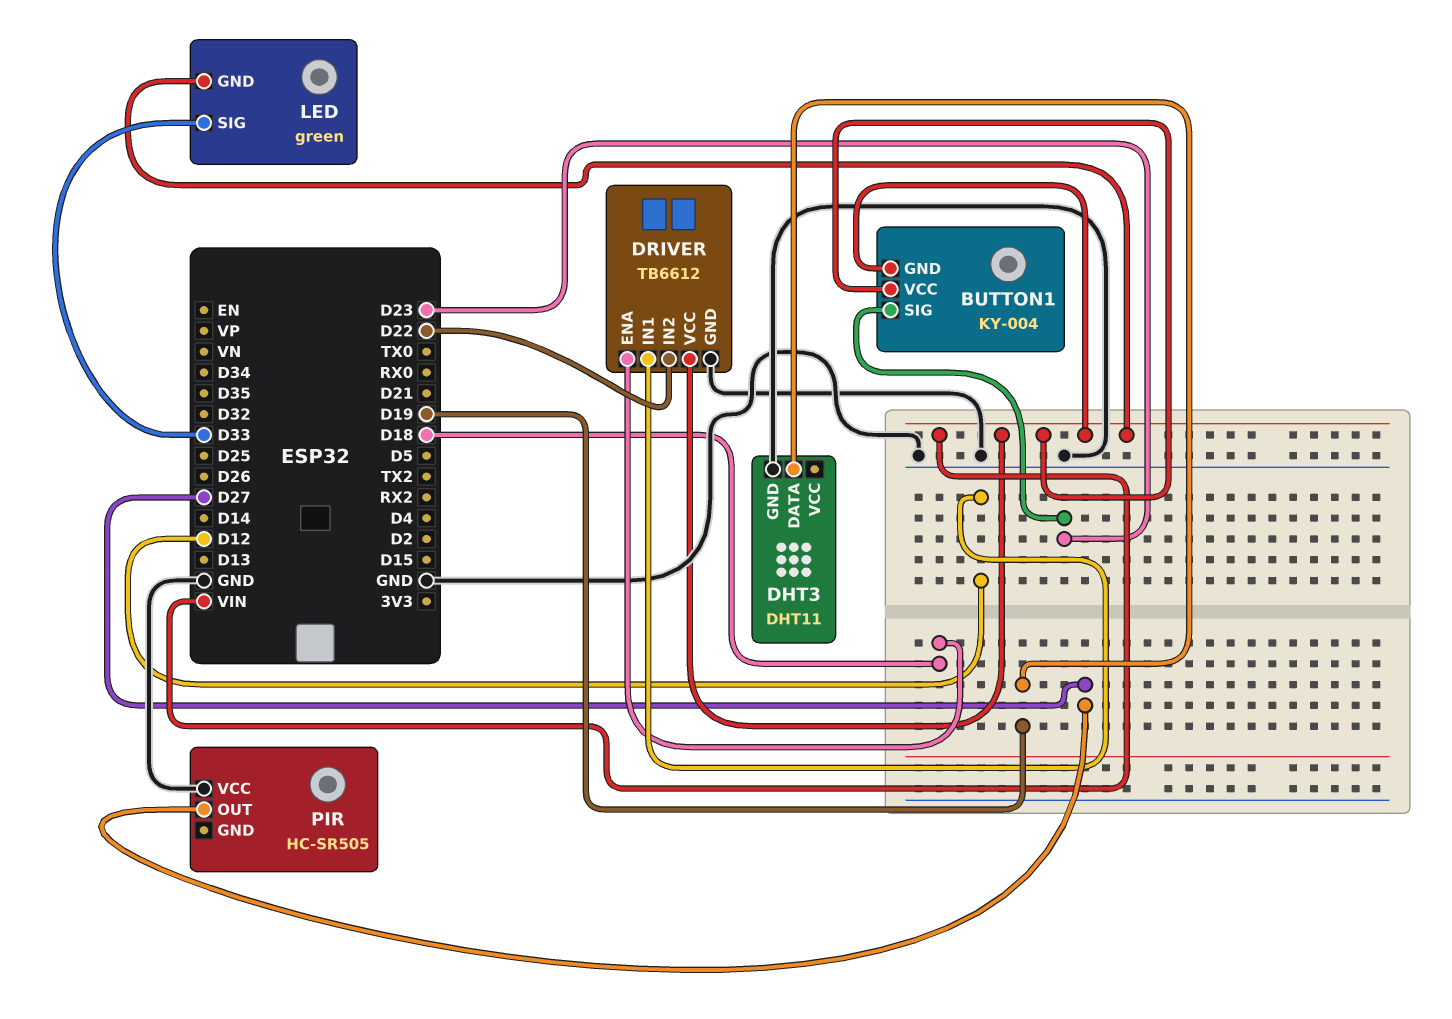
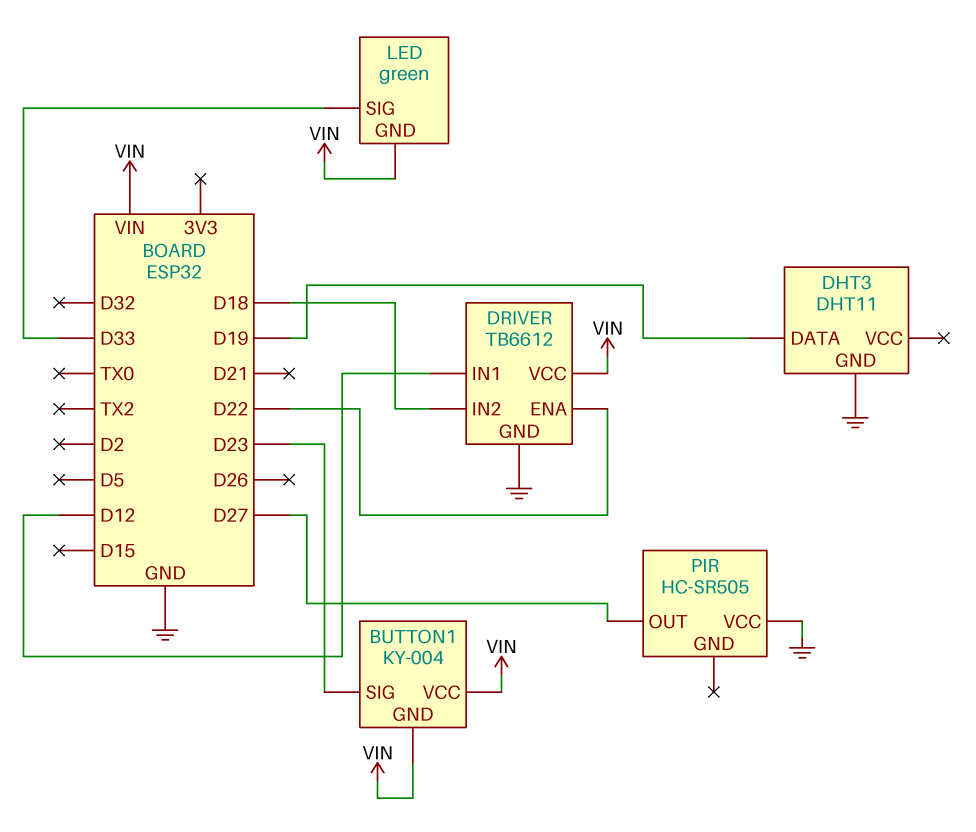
DRIVER pin ENA: D18 -> D22
DRIVER pin IN2: D22 -> D18

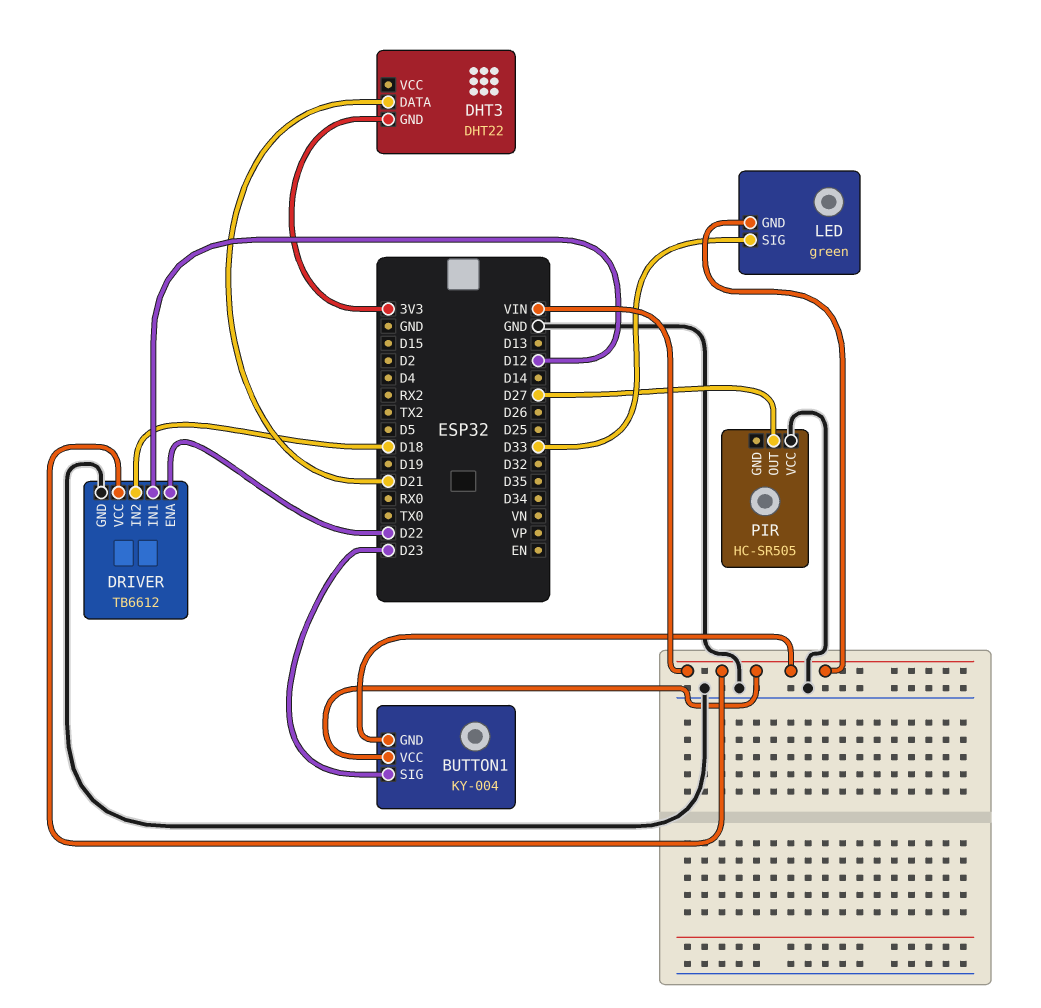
DHT3: DHT11 -> DHT22
DHT3 pin DATA: D19 -> D21
DHT3 pin GND: GND -> 3V3

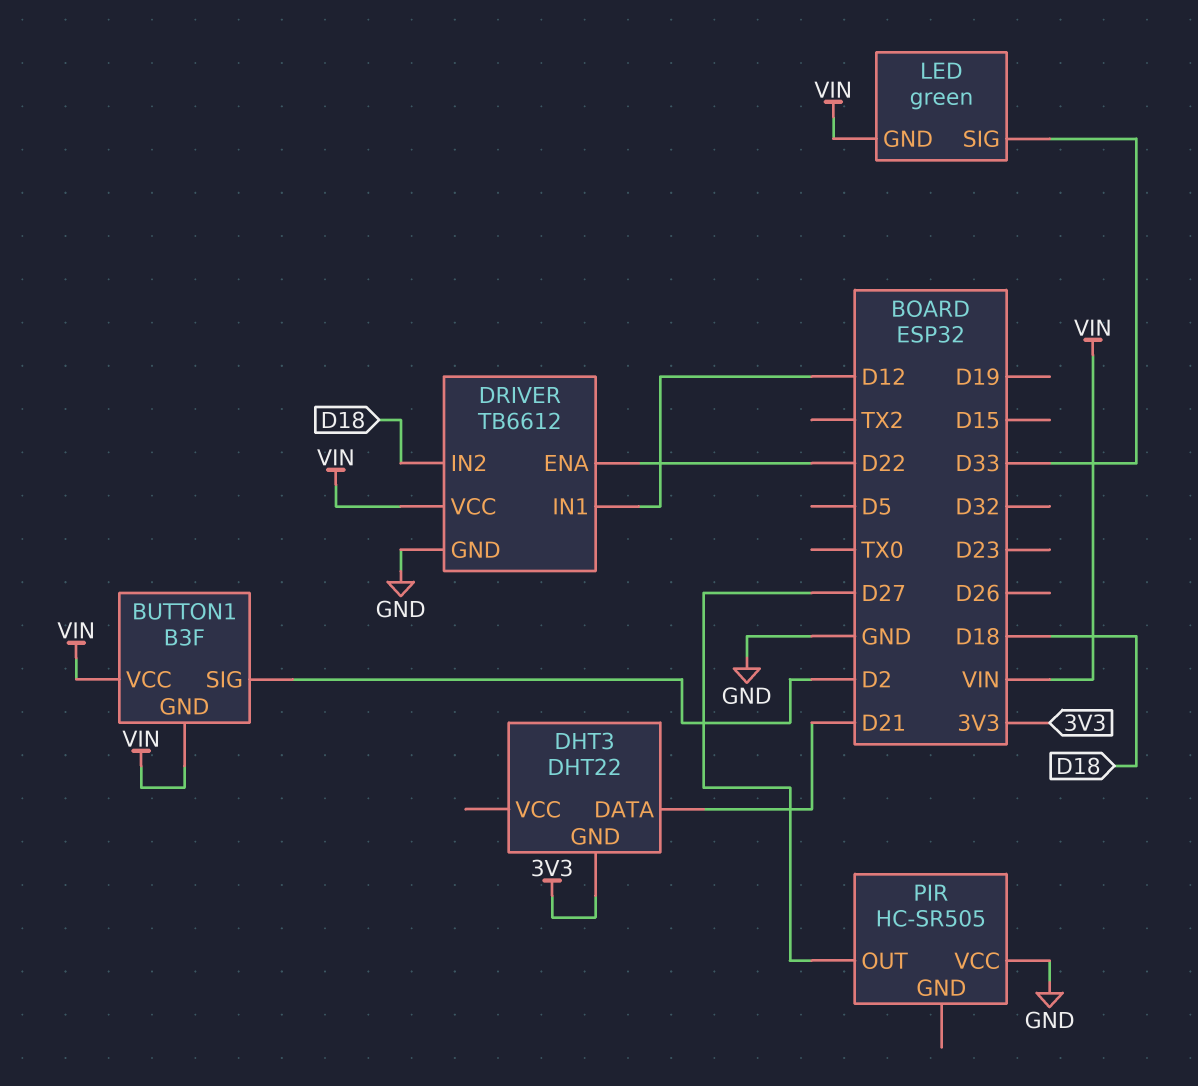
BUTTON1: KY-004 -> B3F
BUTTON1 pin SIG: D23 -> D2

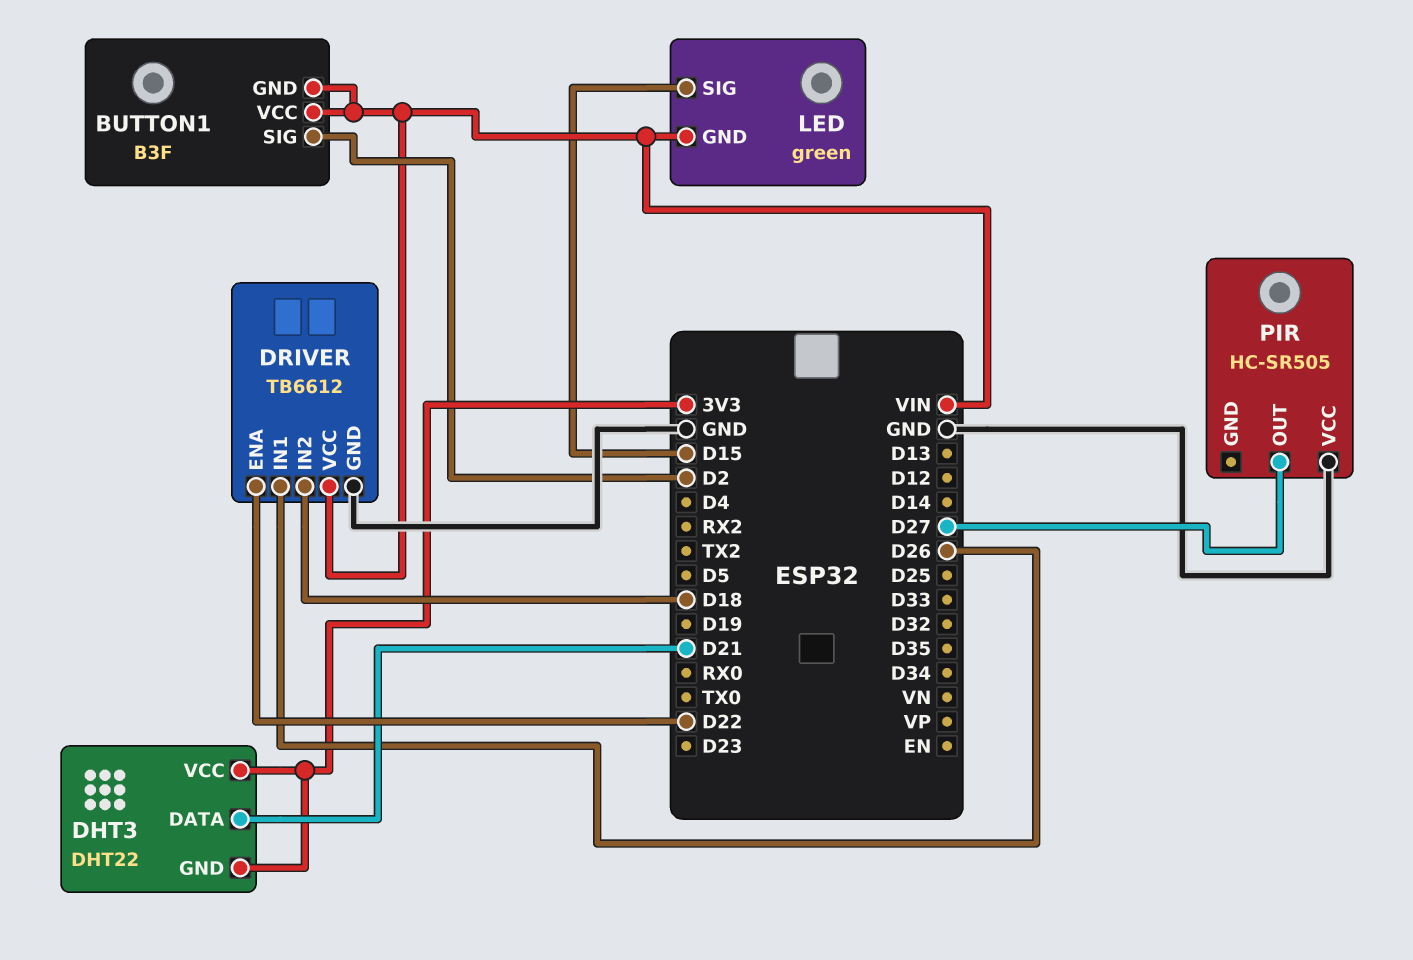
DHT3 pin VCC: none -> 3V3
DRIVER pin IN1: D12 -> D26
LED pin SIG: D33 -> D15

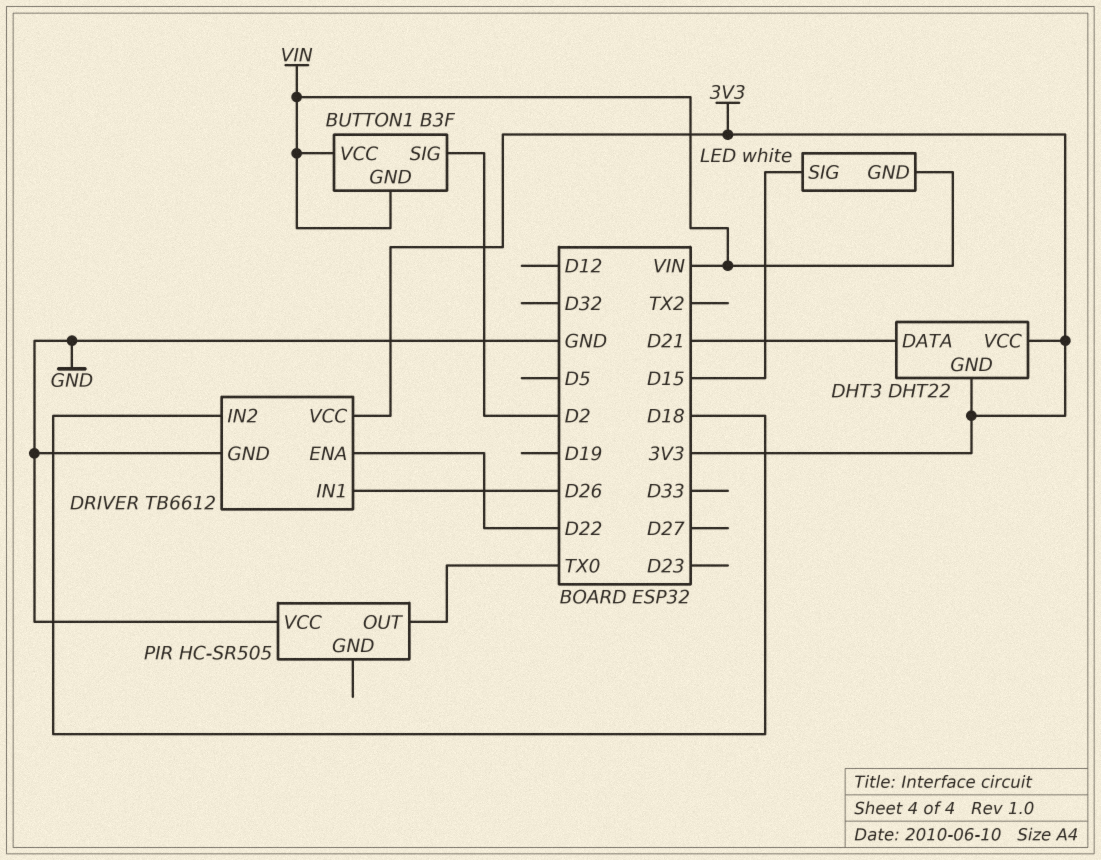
DRIVER pin VCC: VIN -> 3V3
LED: green -> white
PIR pin OUT: D27 -> TX0

